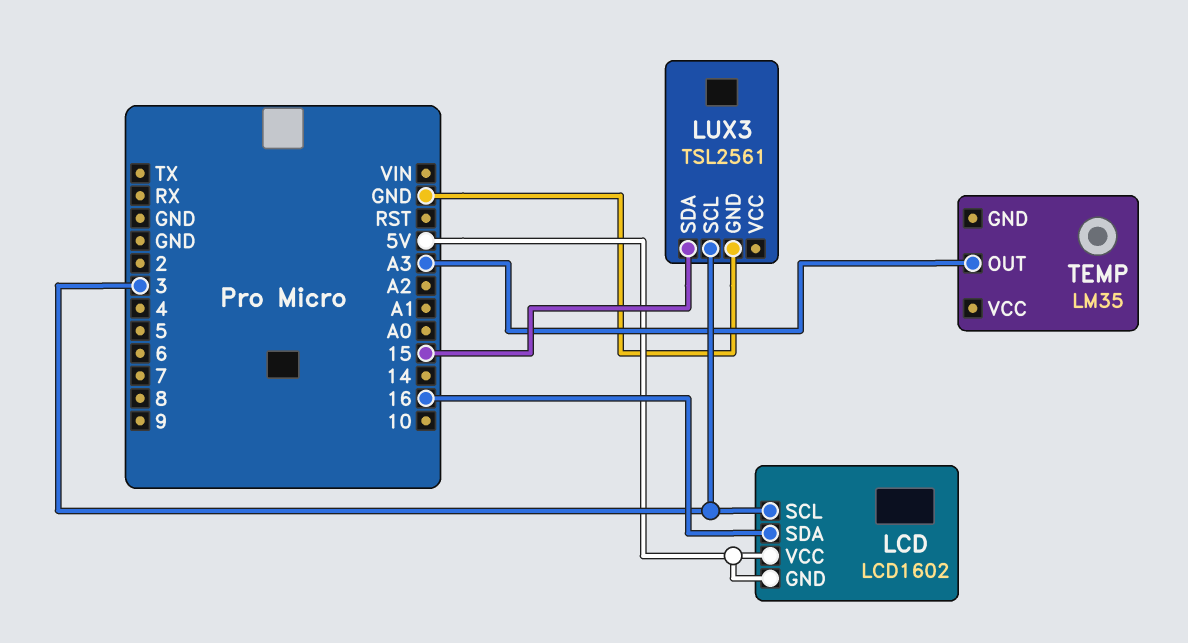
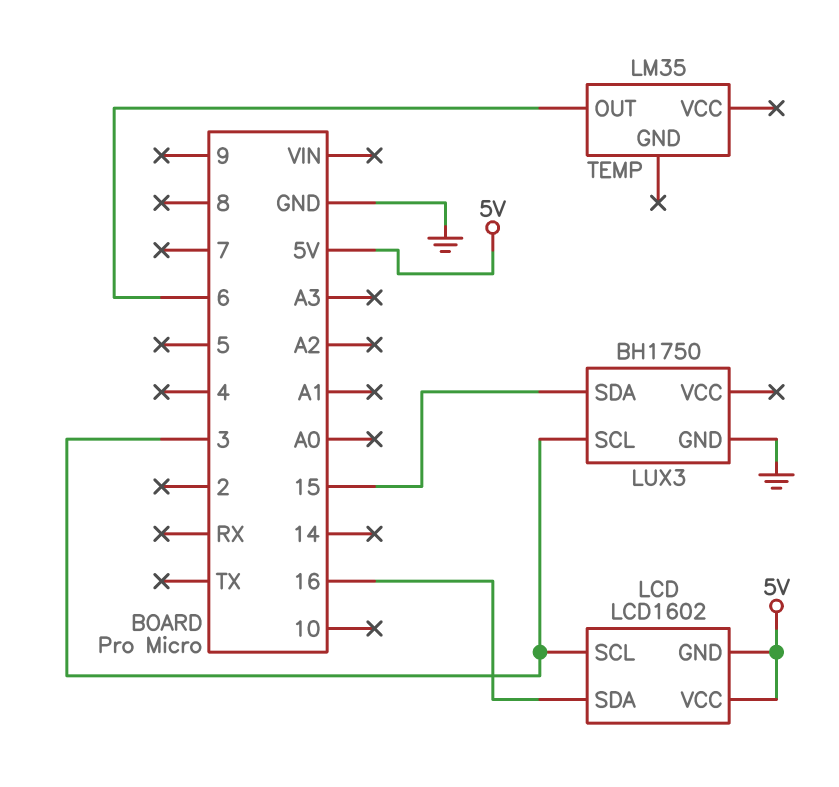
LUX3: TSL2561 -> BH1750
TEMP pin OUT: A3 -> 6

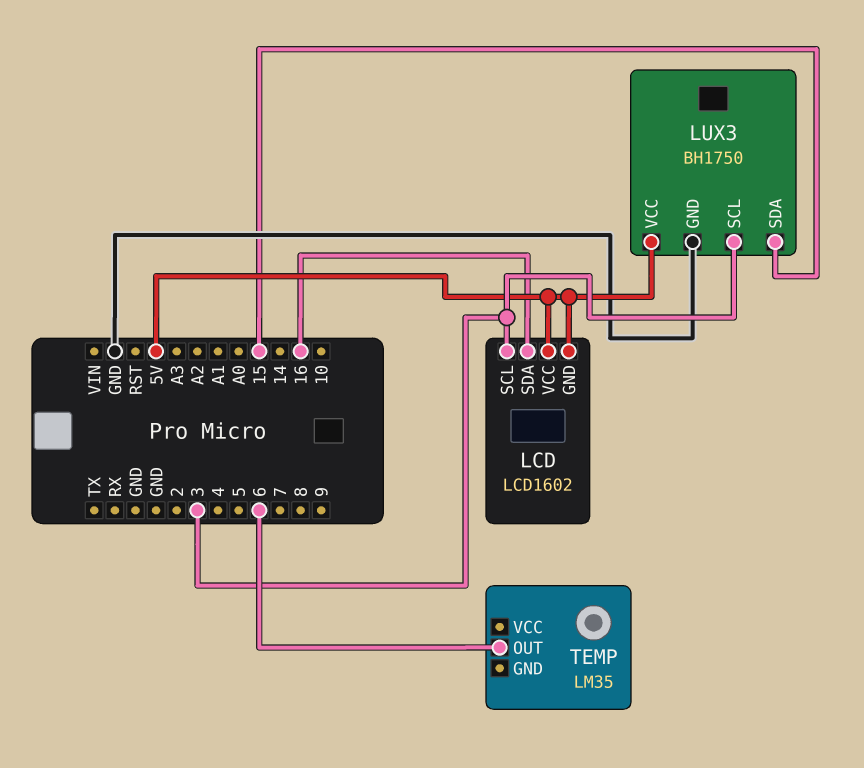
LUX3 pin VCC: none -> 5V

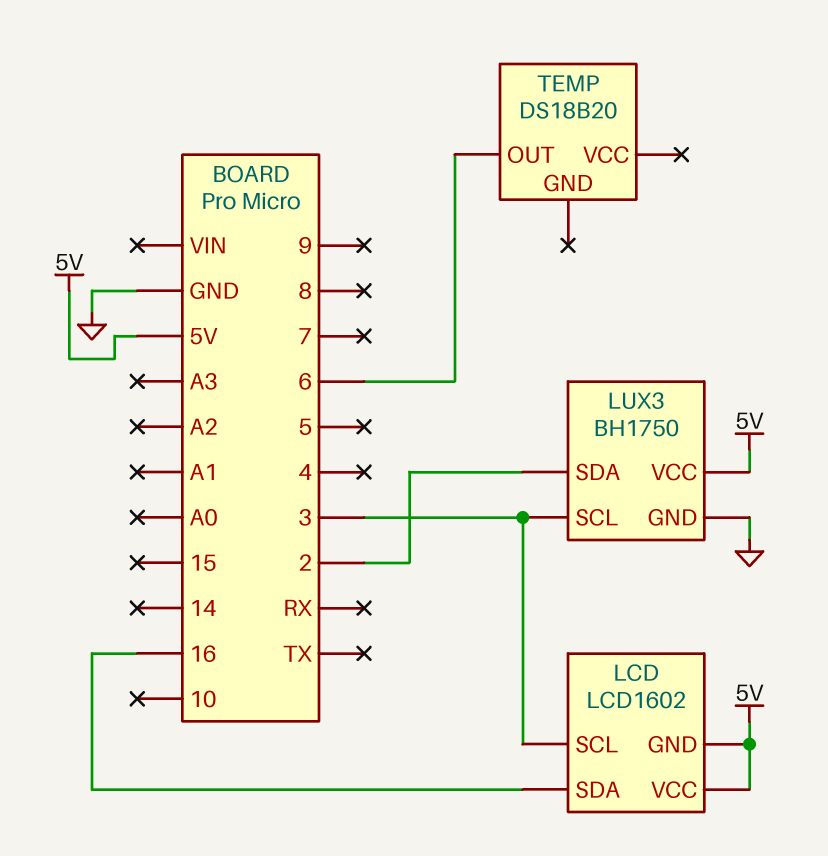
LUX3 pin SDA: 15 -> 2
TEMP: LM35 -> DS18B20

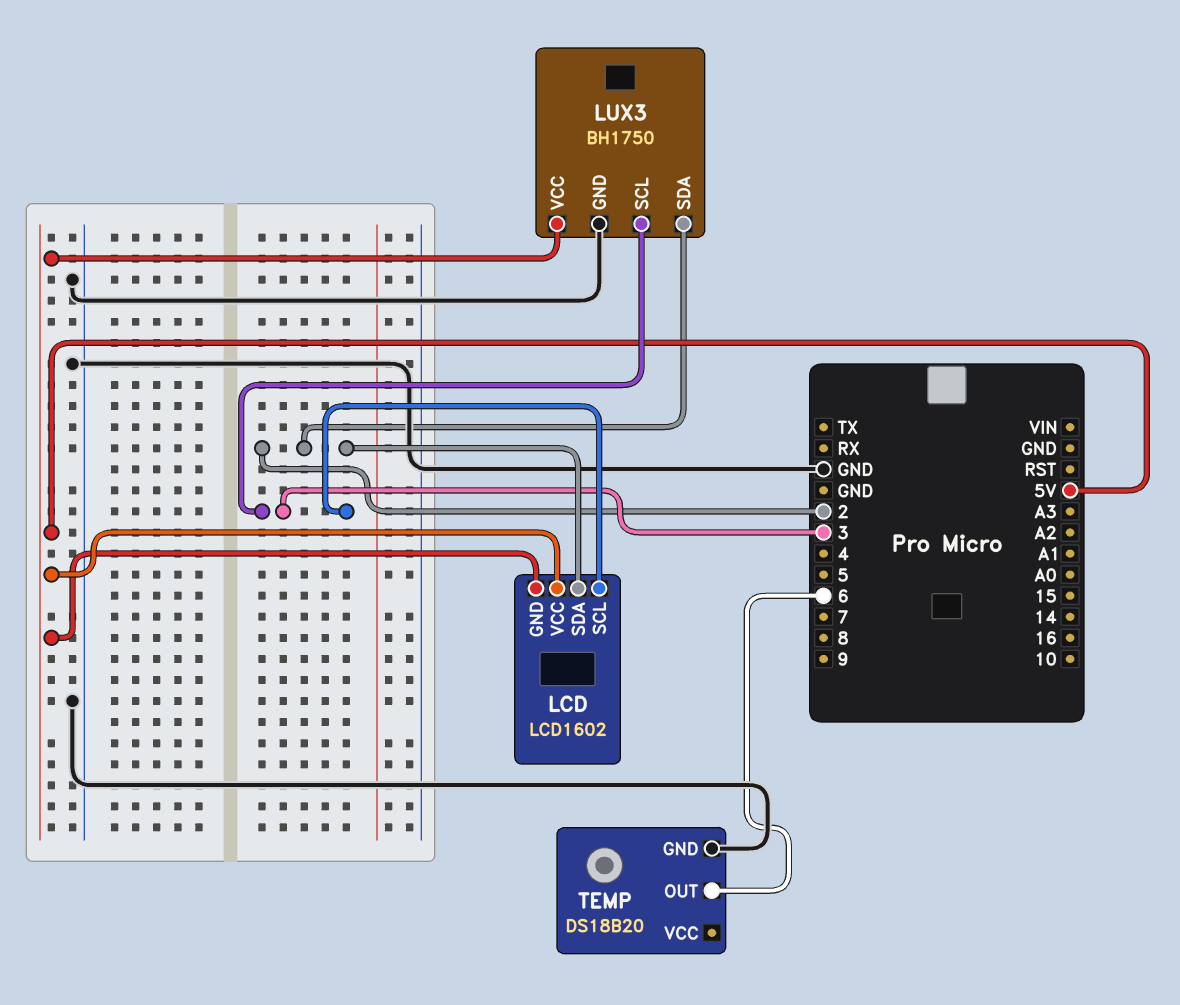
LCD pin SDA: 16 -> 2
TEMP pin GND: none -> GND

